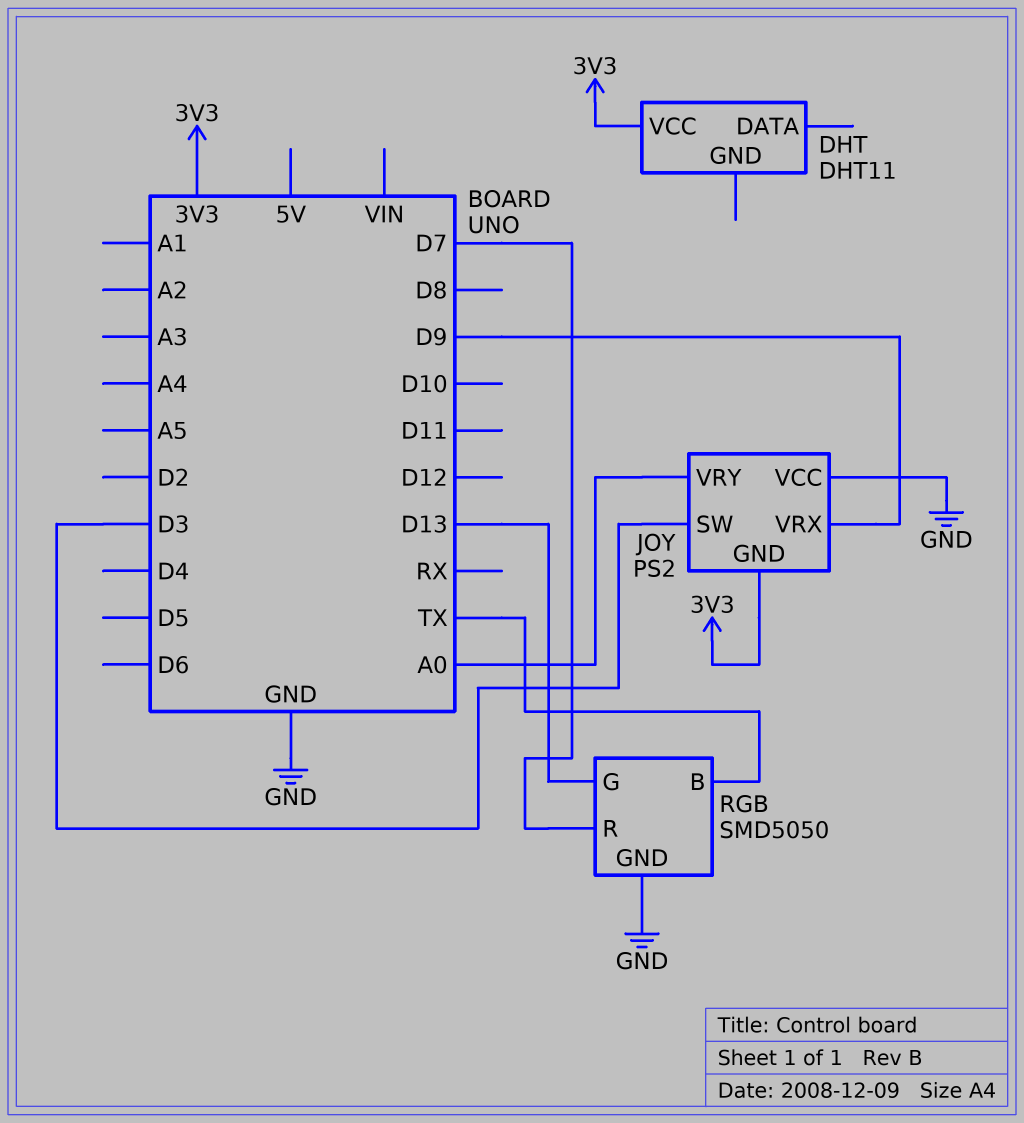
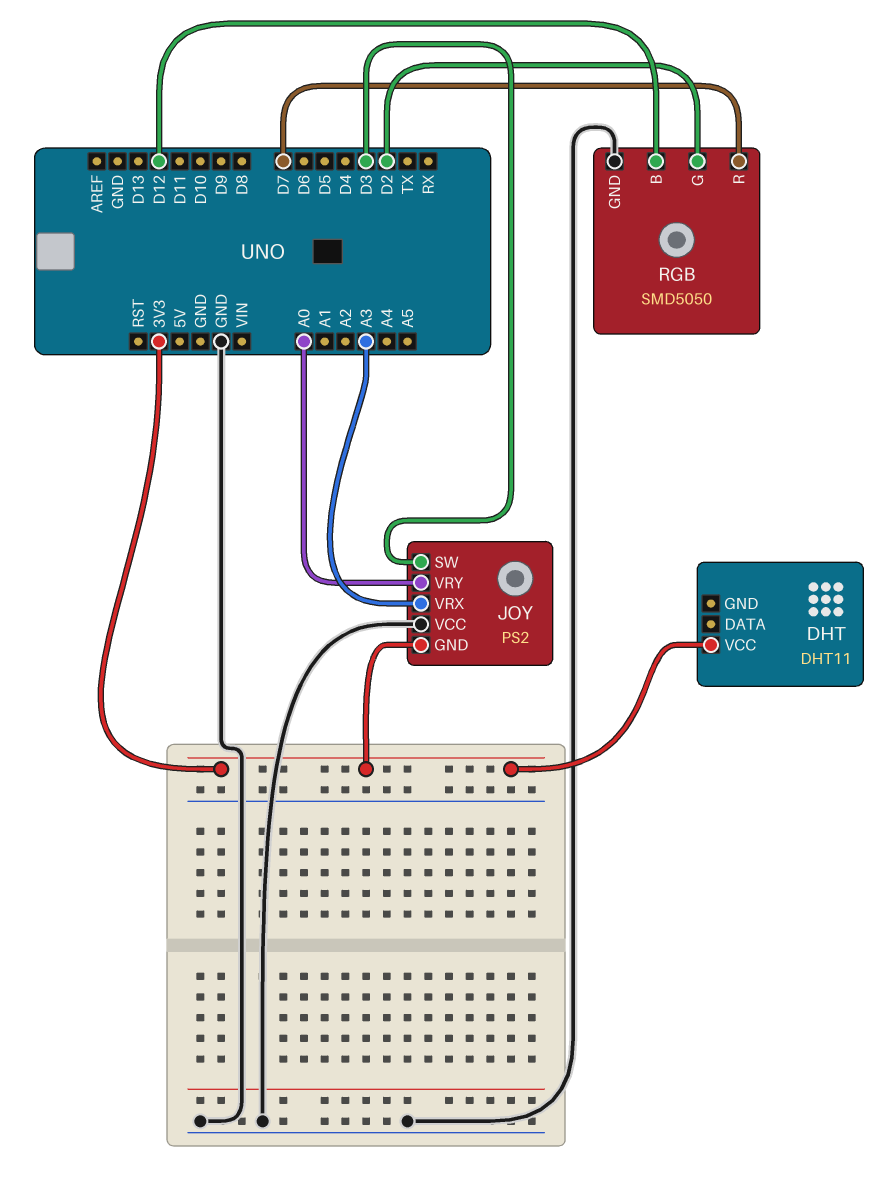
JOY pin VRX: D9 -> A3
RGB pin B: TX -> D12
RGB pin G: D13 -> D2

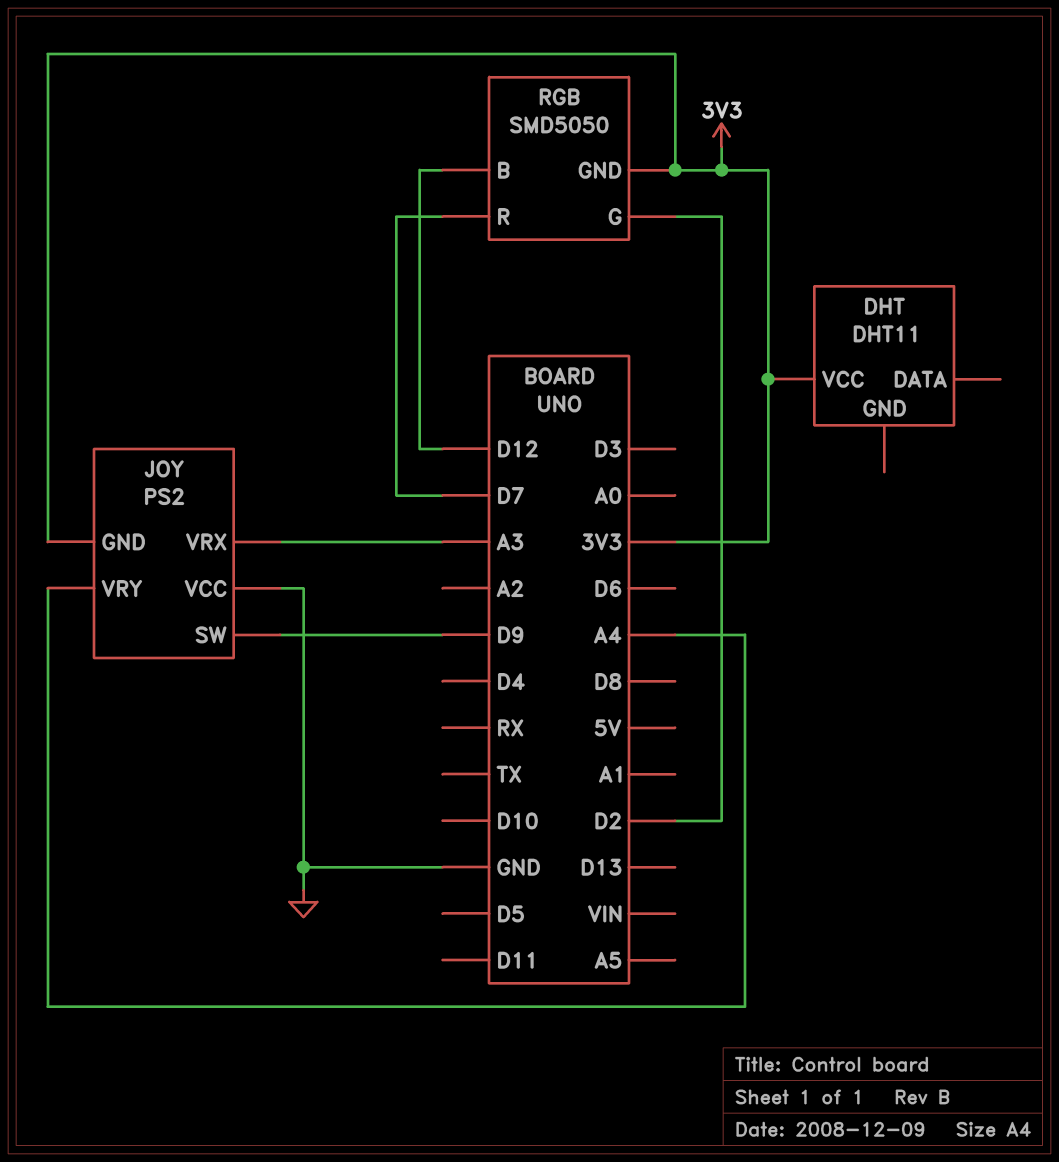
JOY pin SW: D3 -> D9
JOY pin VRY: A0 -> A4
RGB pin GND: GND -> 3V3

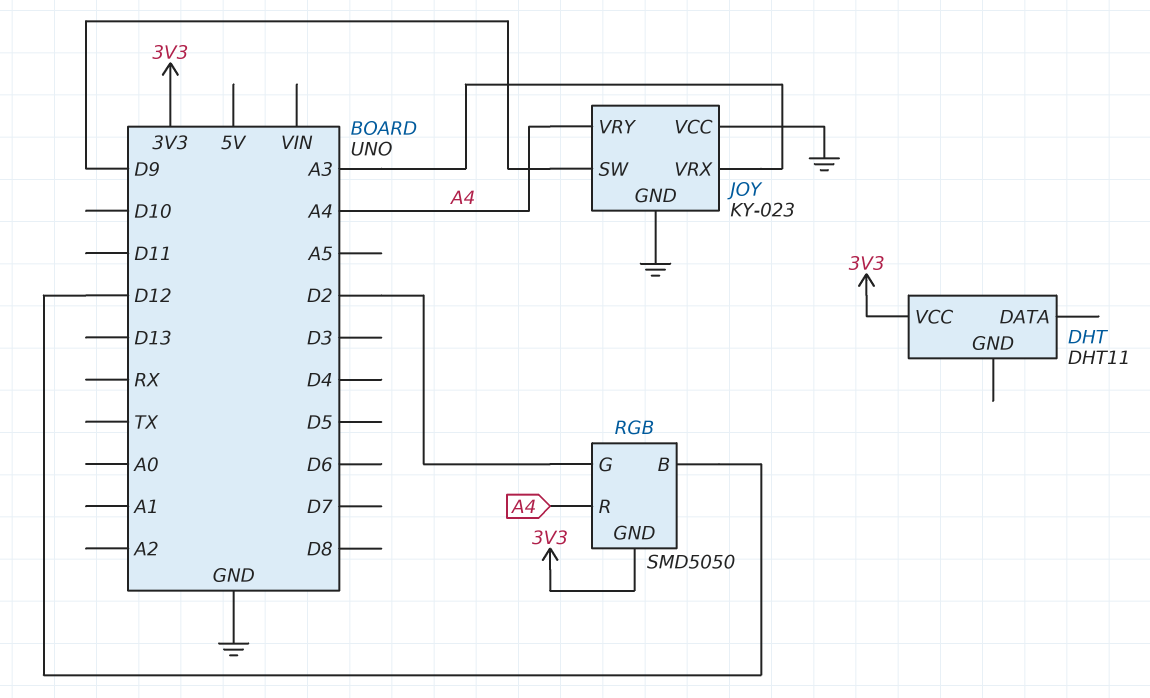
JOY: PS2 -> KY-023
JOY pin GND: 3V3 -> GND
RGB pin R: D7 -> A4

